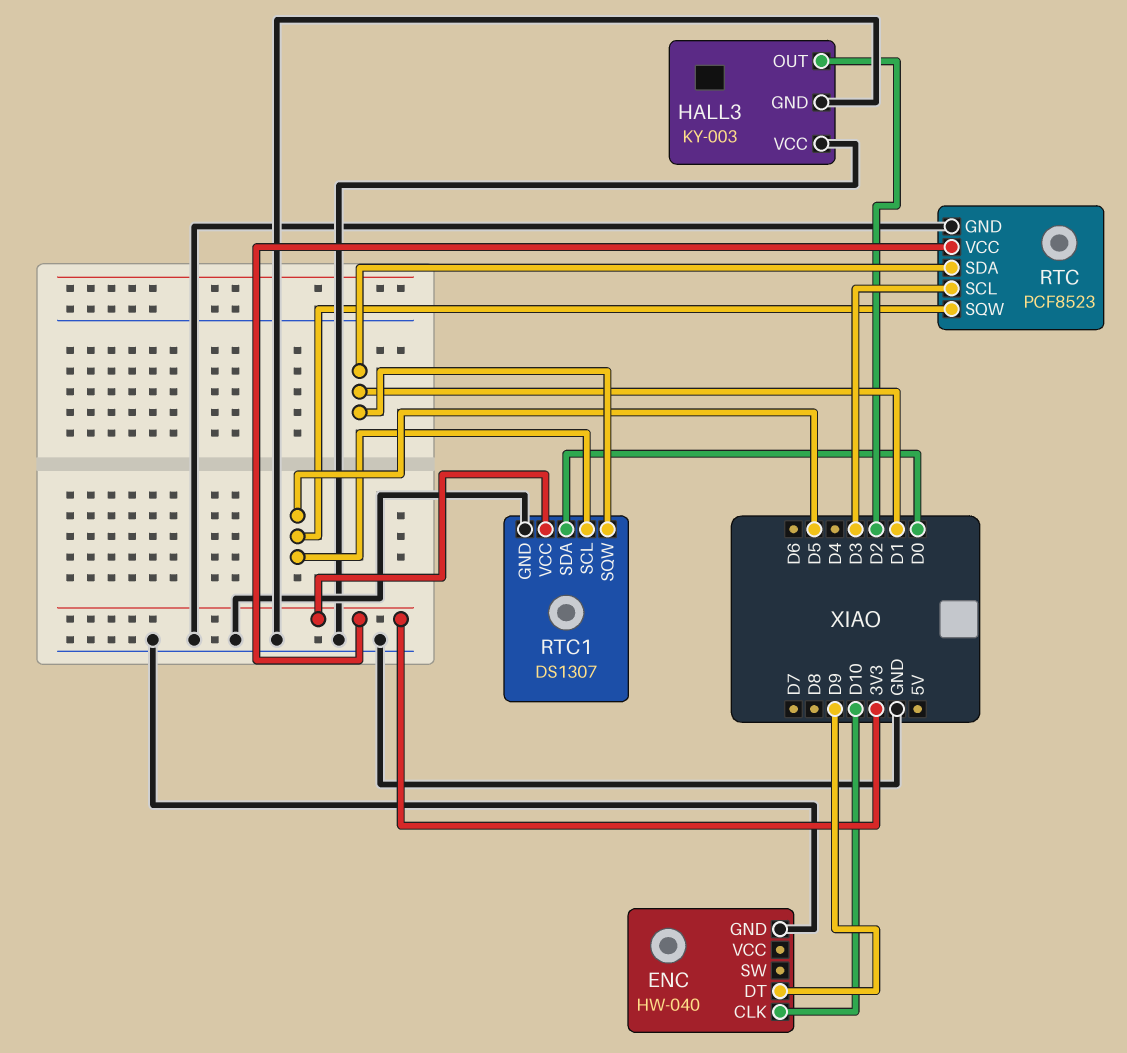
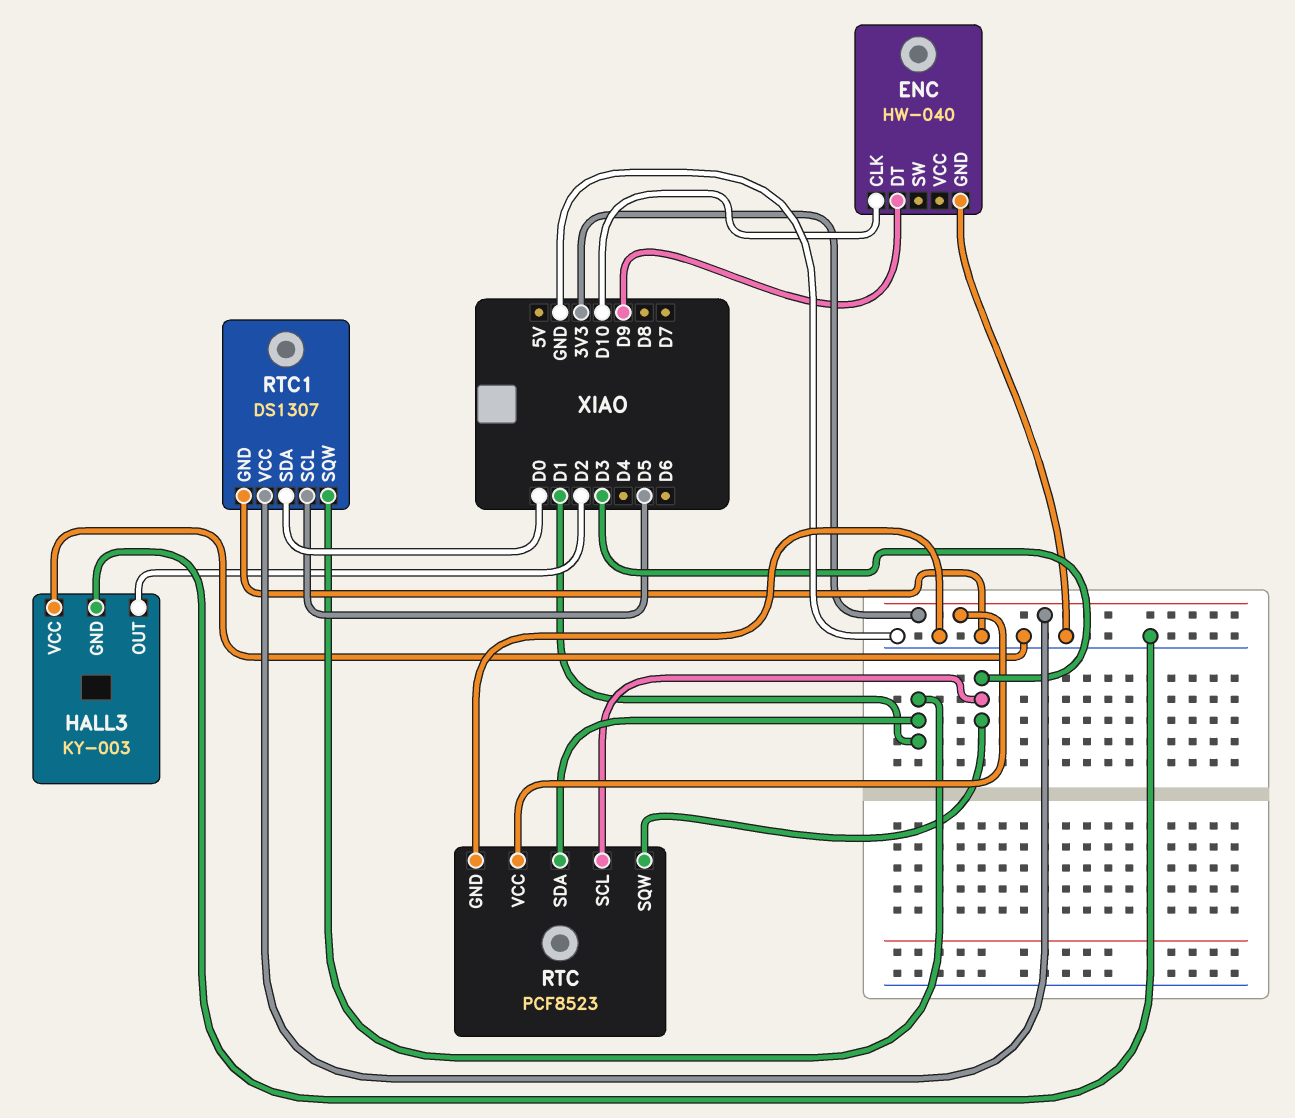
RTC pin SQW: D5 -> D3

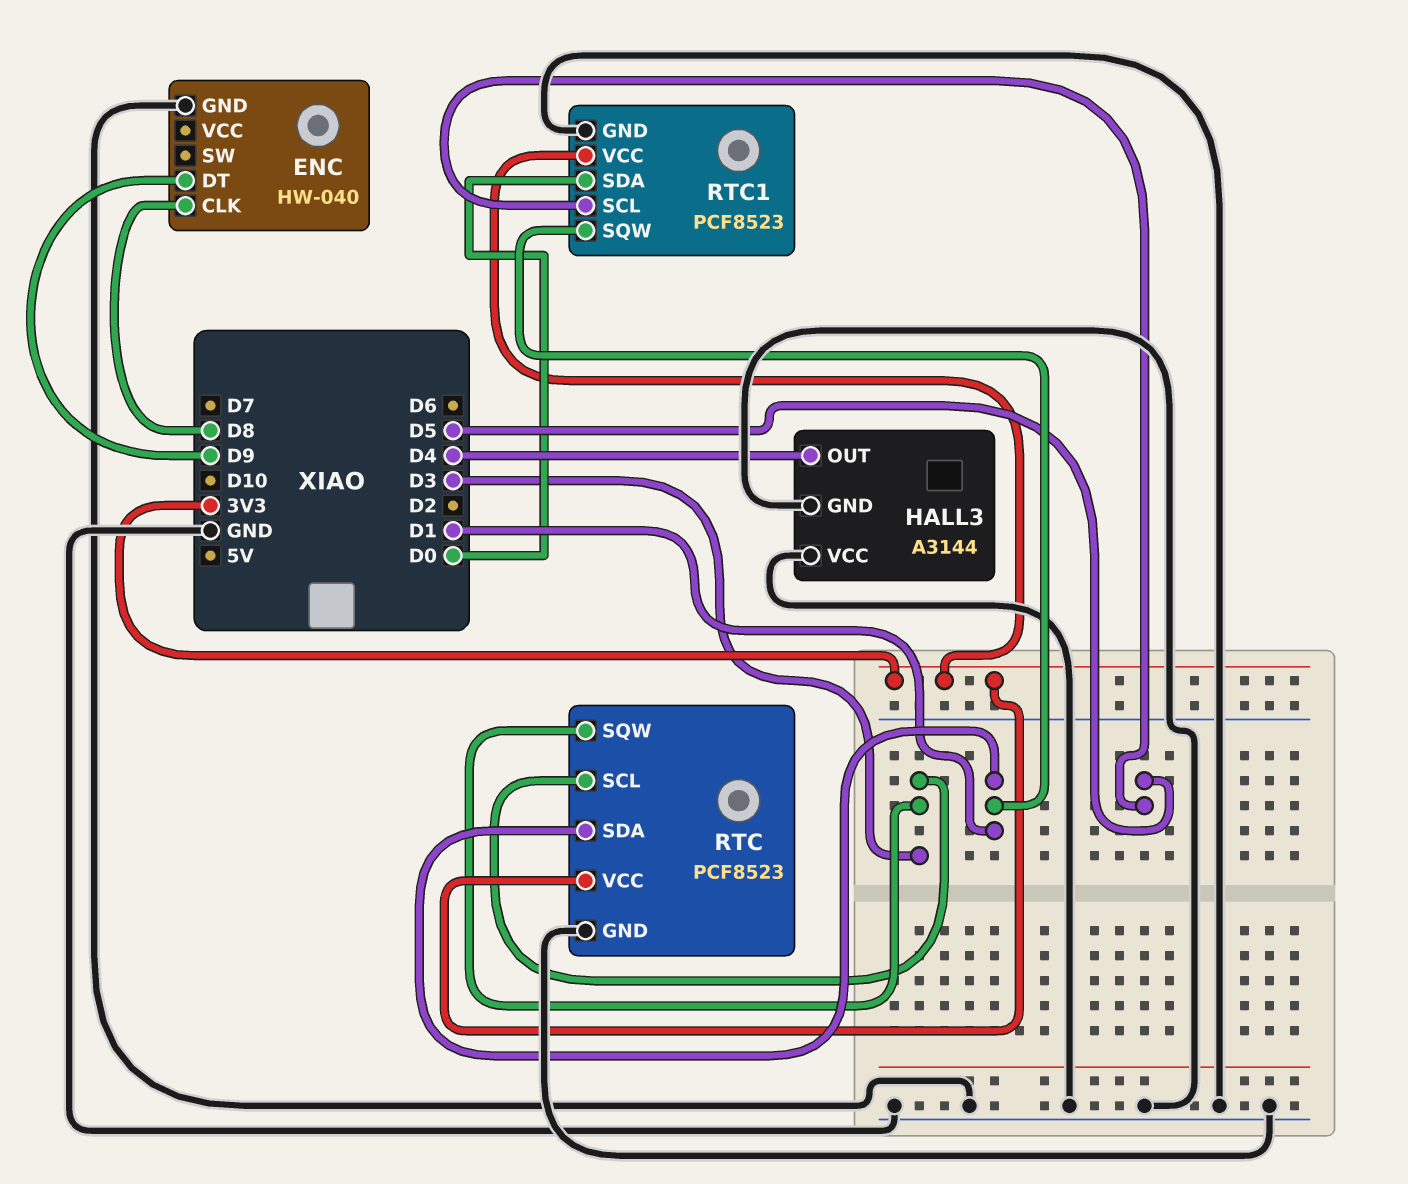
ENC pin CLK: D10 -> D8
HALL3: KY-003 -> A3144
HALL3 pin OUT: D2 -> D4
RTC1: DS1307 -> PCF8523

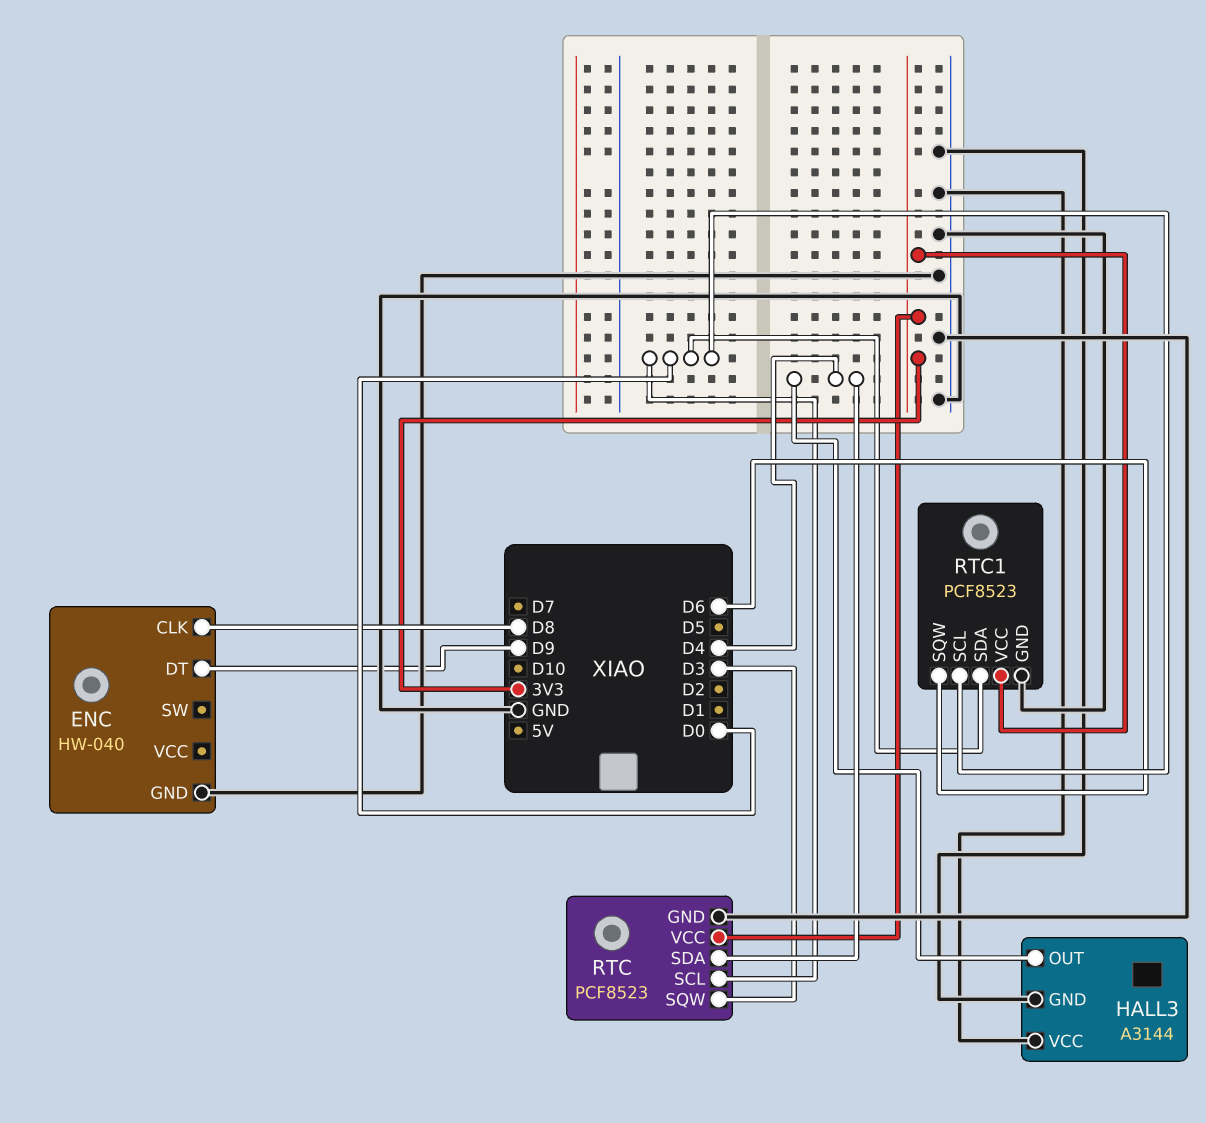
RTC pin SCL: D3 -> D0
RTC pin SDA: D1 -> D4
RTC1 pin SCL: D5 -> D0
RTC1 pin SQW: D1 -> D6

